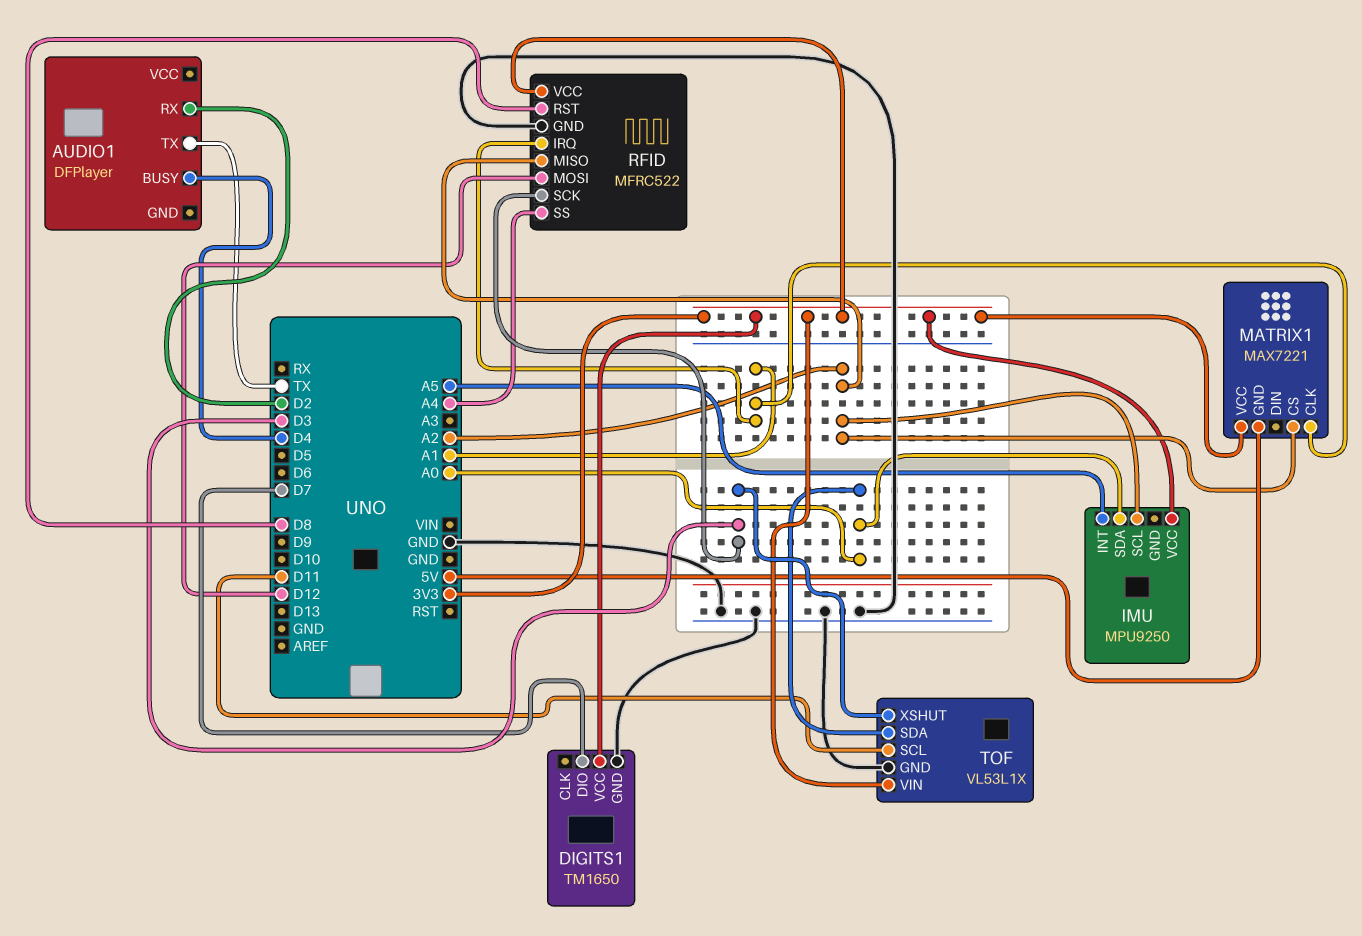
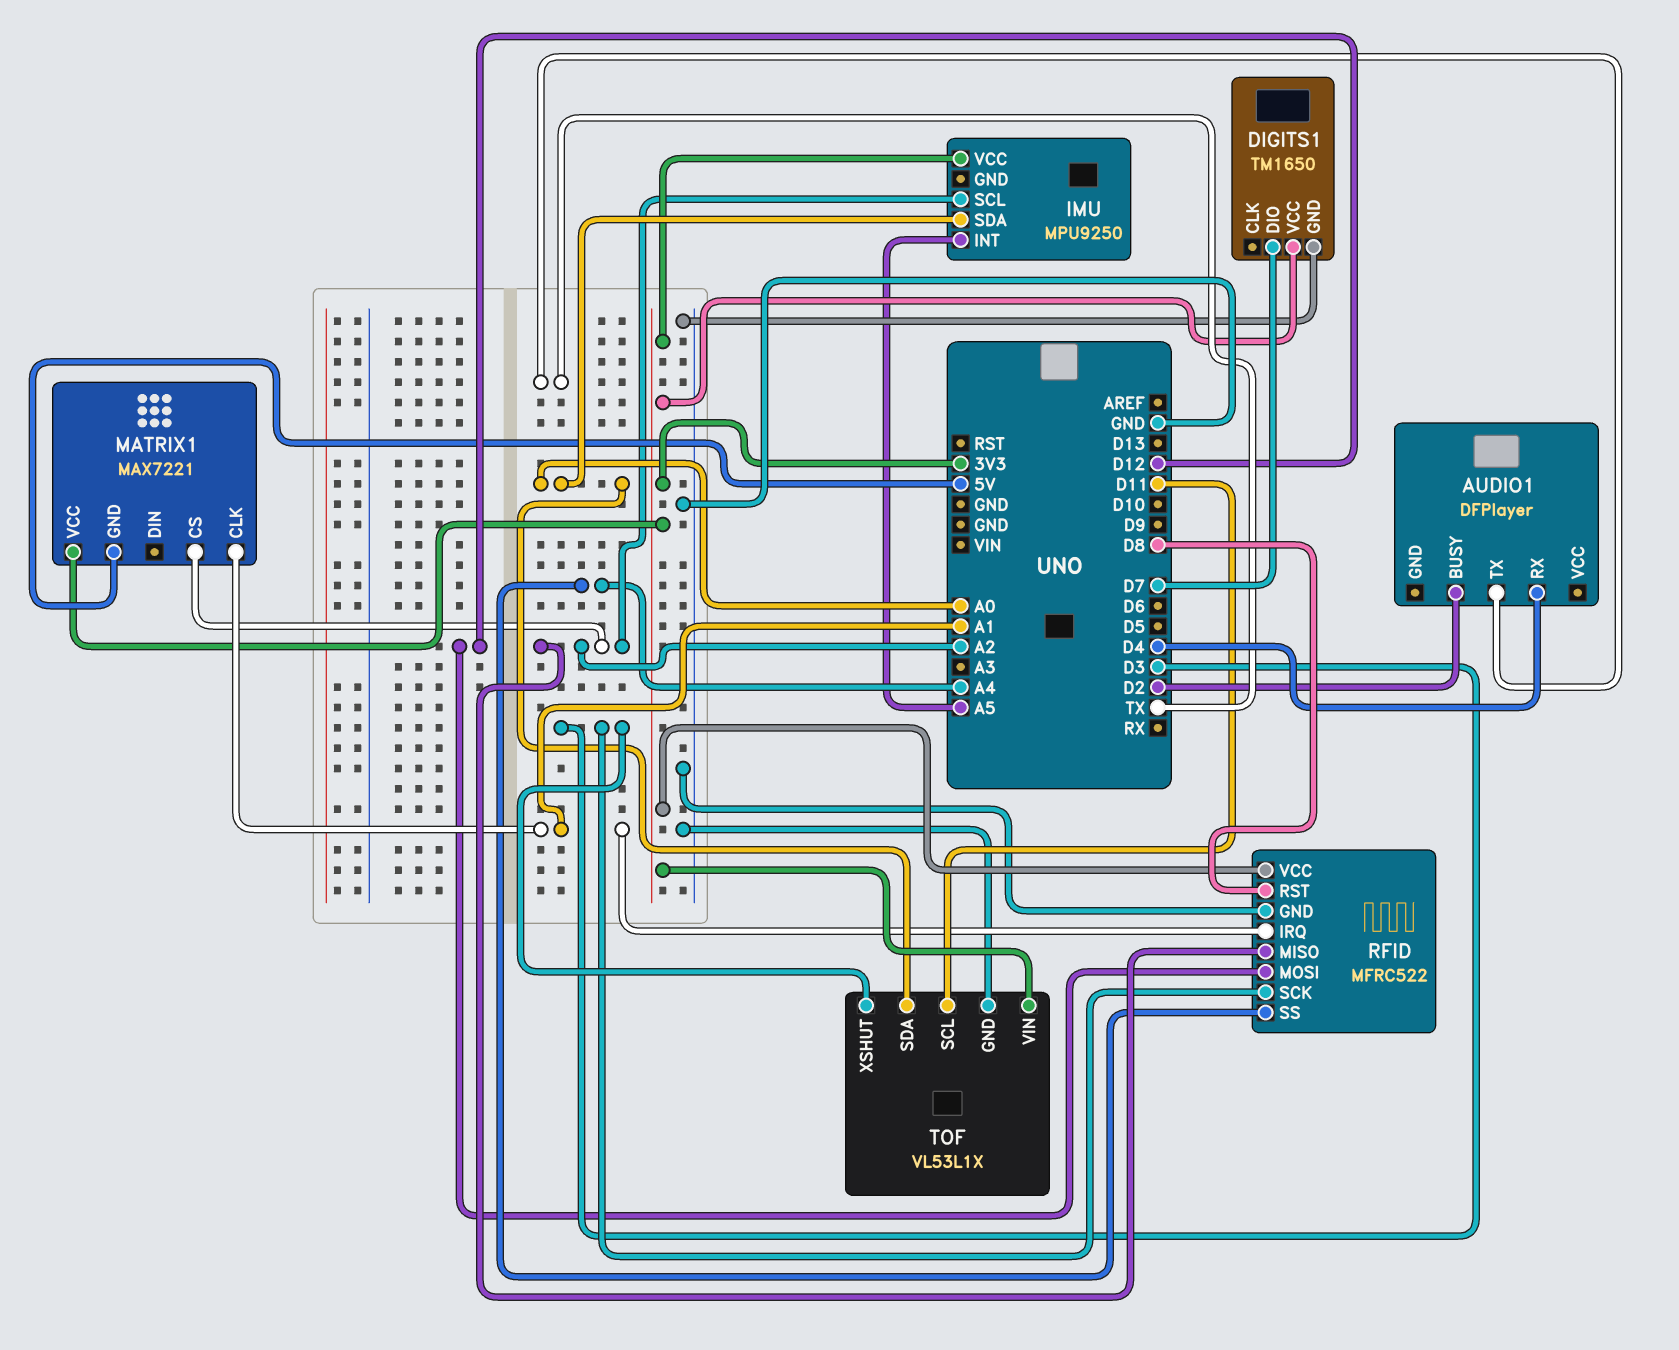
AUDIO1 pin BUSY: D4 -> D2
AUDIO1 pin RX: D2 -> D4

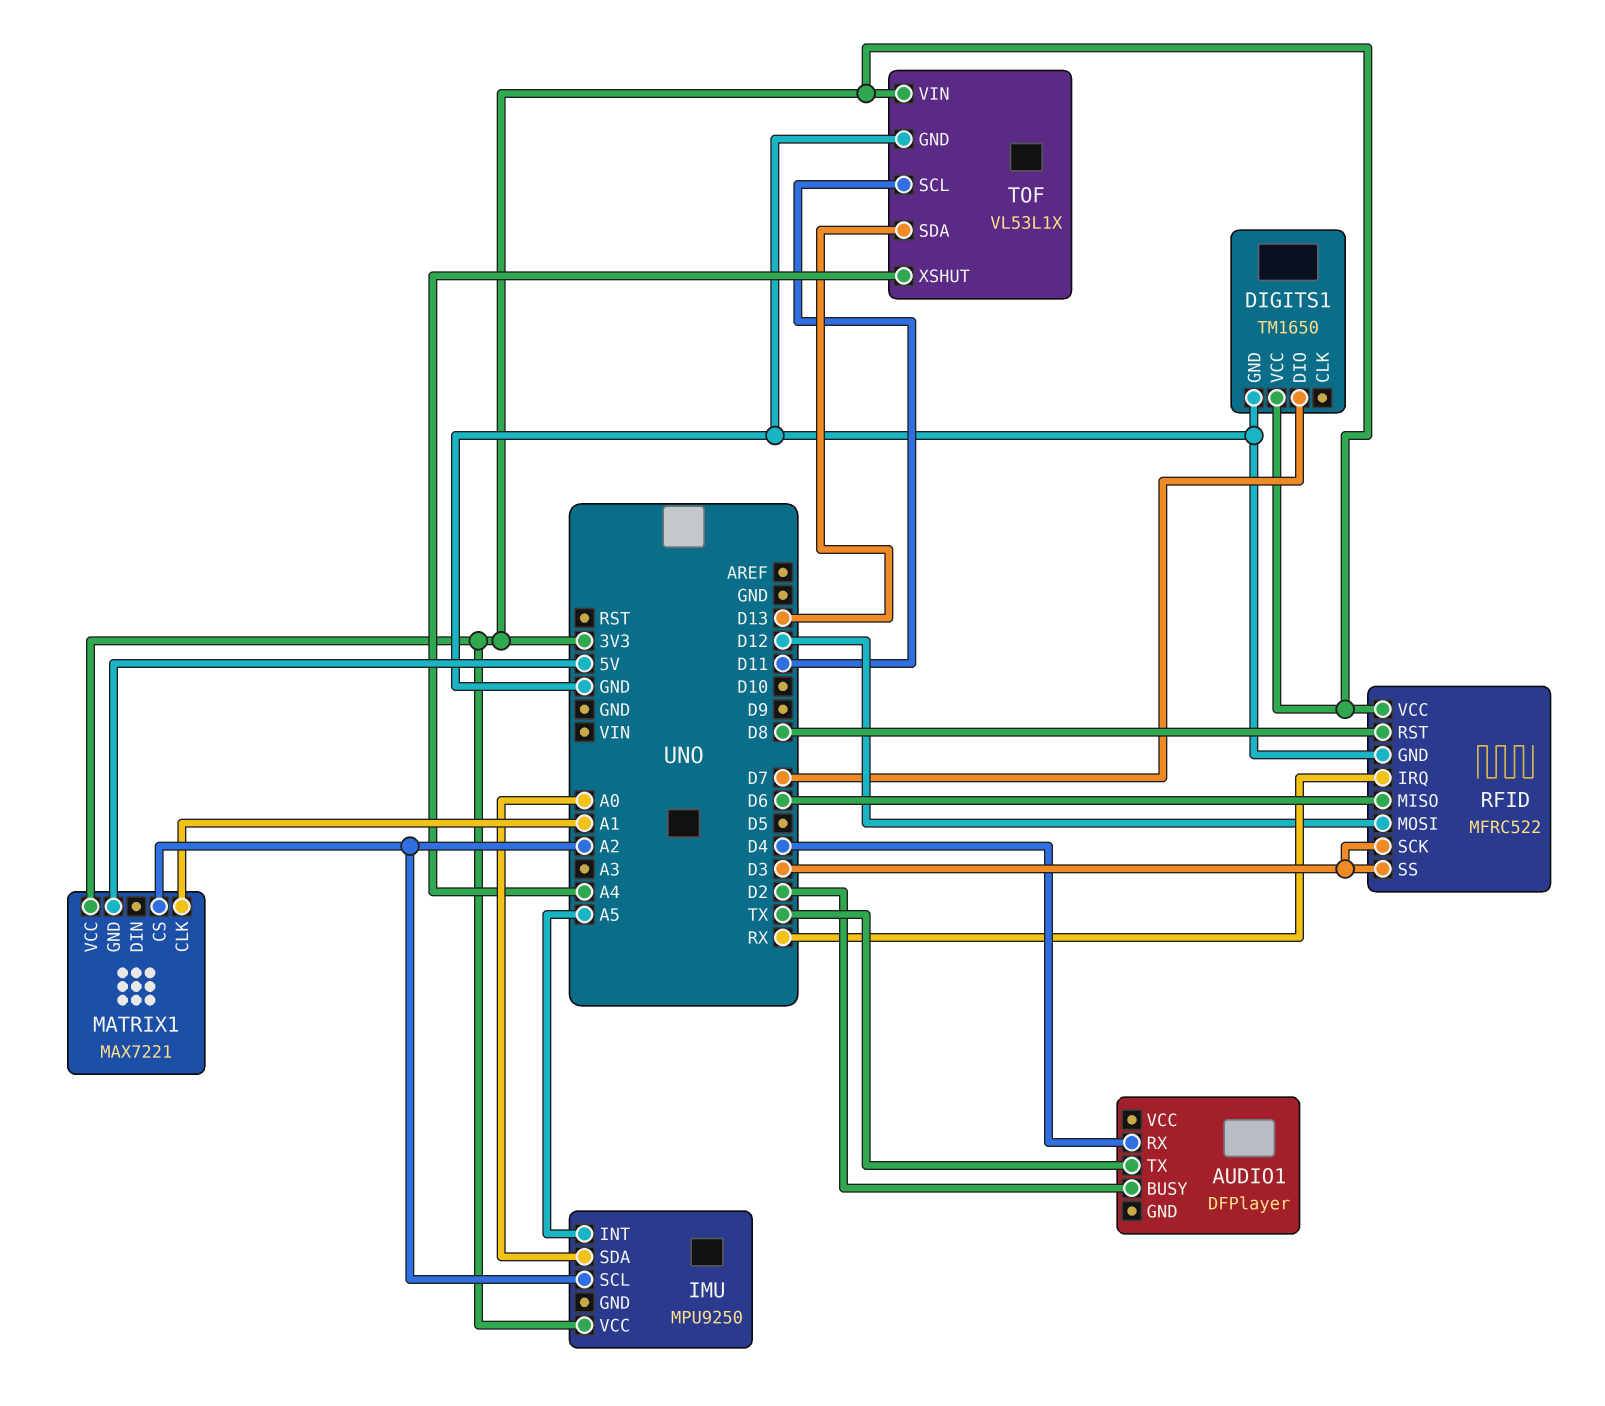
RFID pin IRQ: A1 -> RX
RFID pin MISO: A2 -> D6
RFID pin SS: A4 -> D3
TOF pin SDA: A0 -> D13
TOF pin XSHUT: D3 -> A4

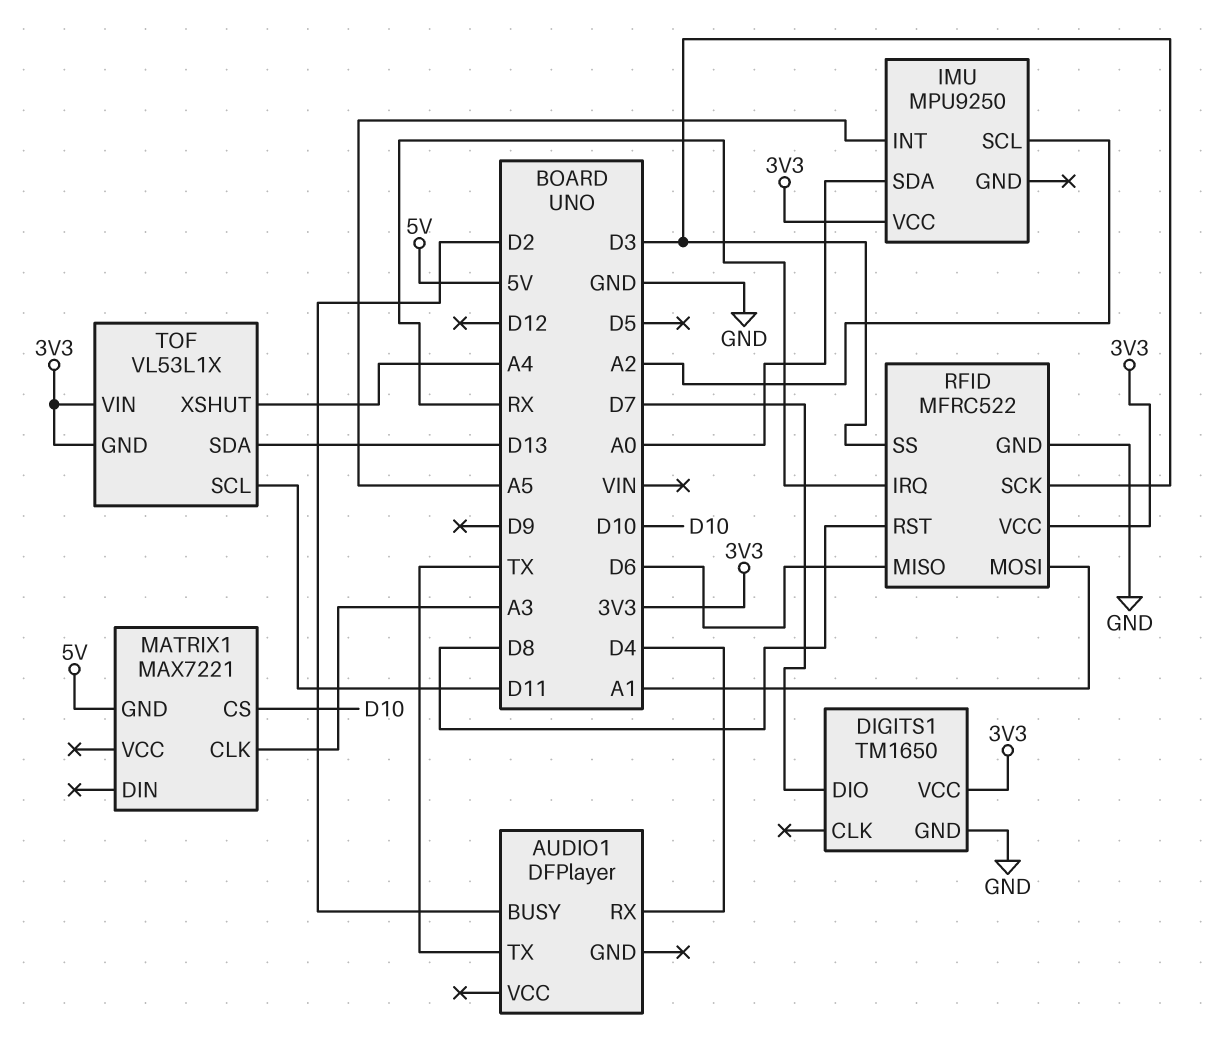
MATRIX1 pin CLK: A1 -> A3
MATRIX1 pin CS: A2 -> D10
MATRIX1 pin VCC: 3V3 -> none
RFID pin MOSI: D12 -> A1
TOF pin GND: GND -> 3V3

